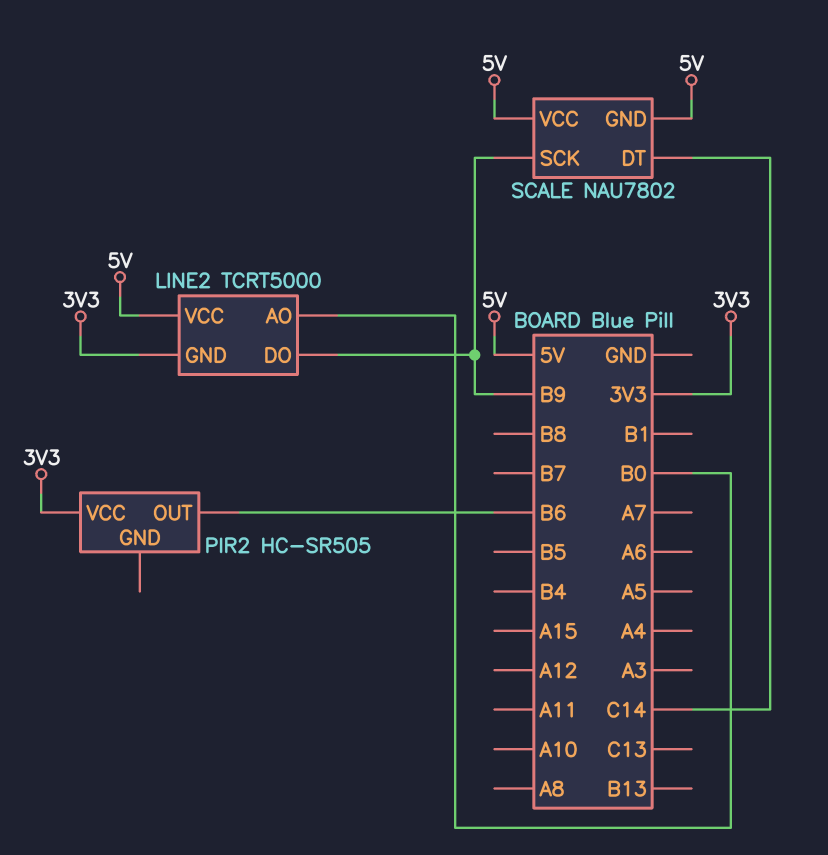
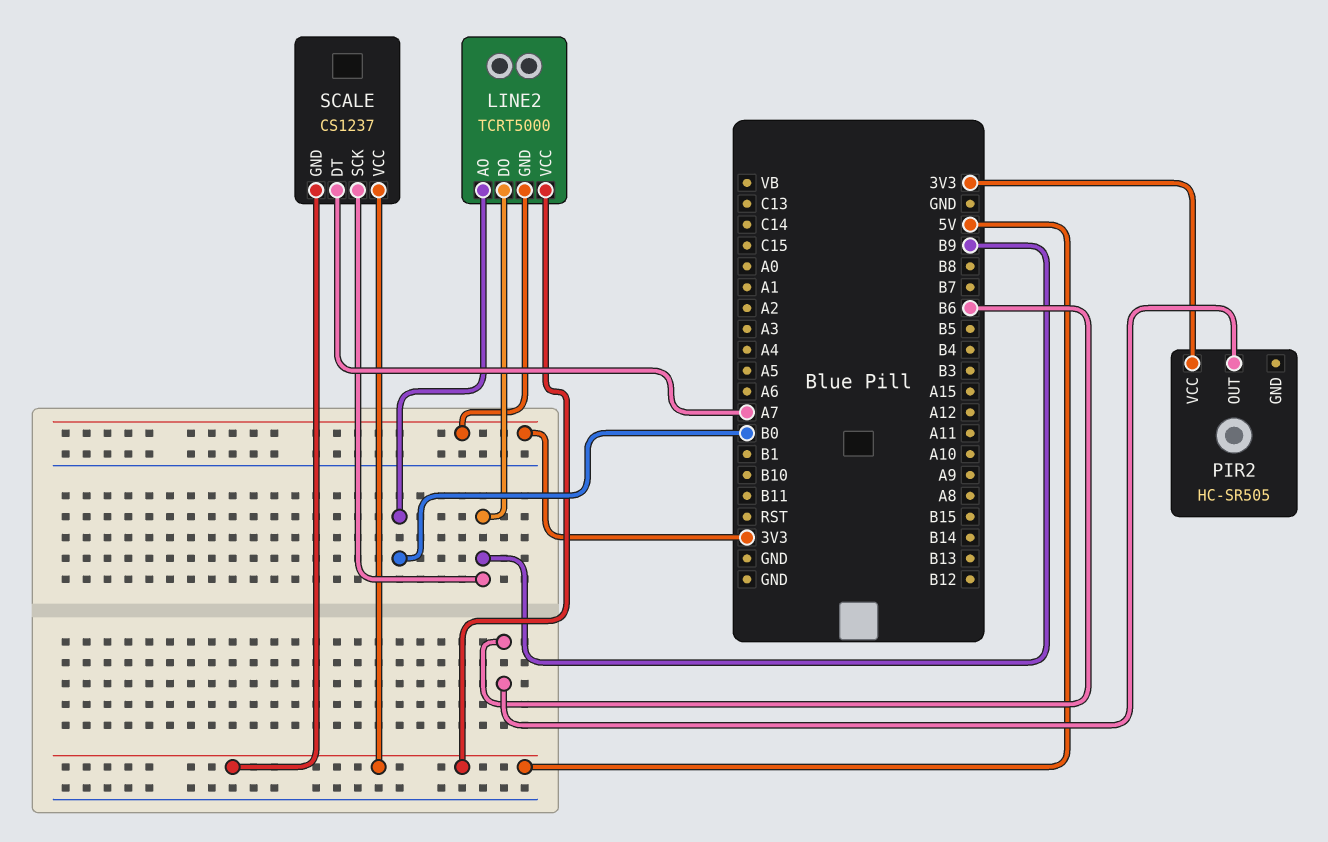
SCALE: NAU7802 -> CS1237
SCALE pin DT: C14 -> A7

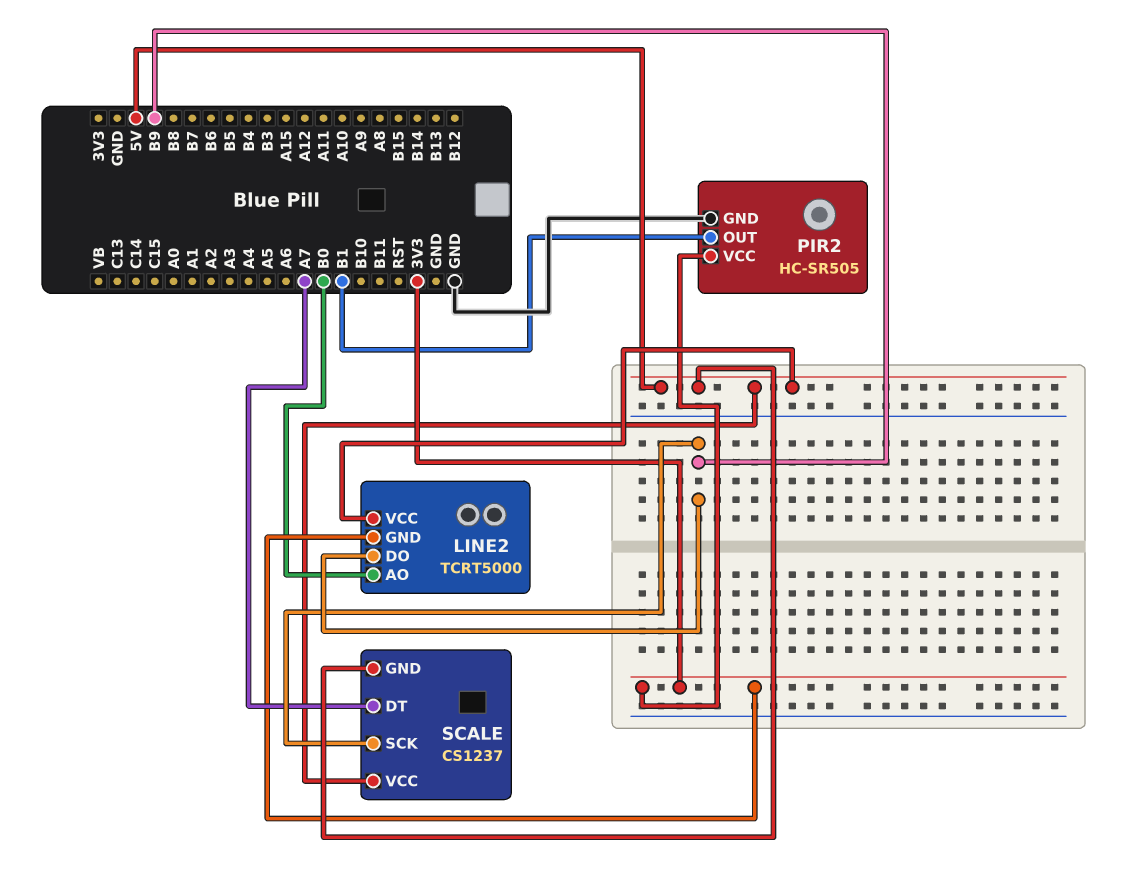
PIR2 pin GND: none -> GND
PIR2 pin OUT: B6 -> B1

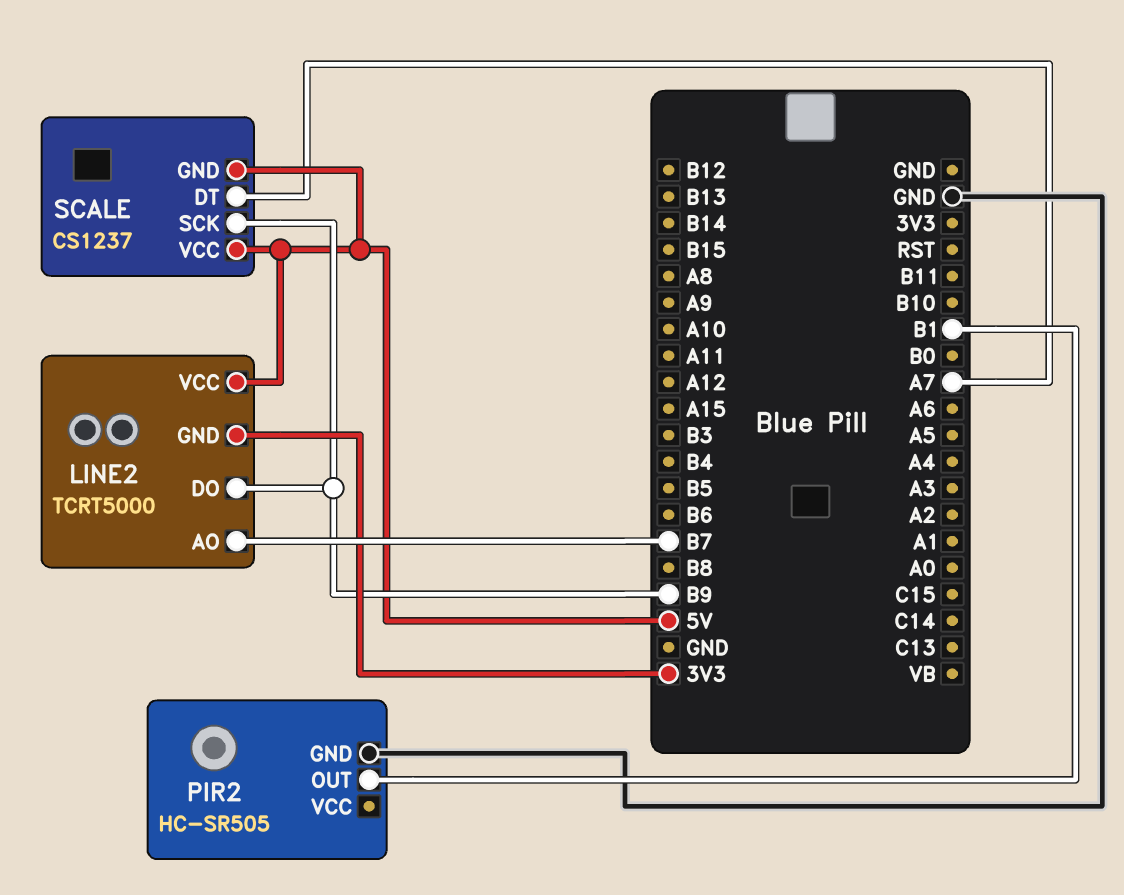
LINE2 pin AO: B0 -> B7
PIR2 pin VCC: 3V3 -> none

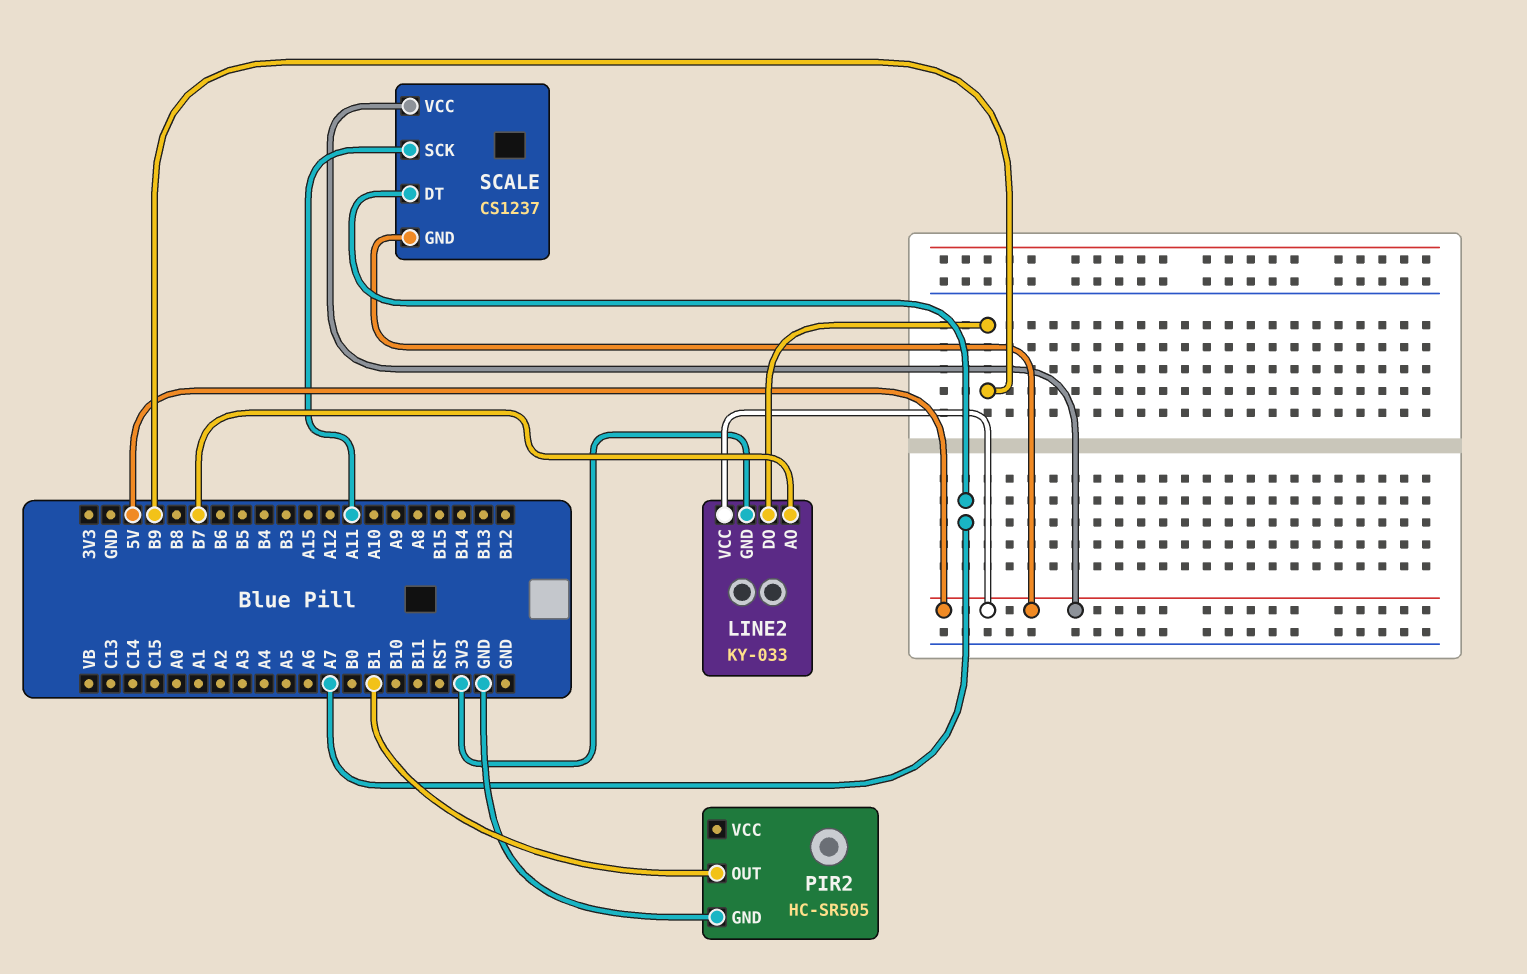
LINE2: TCRT5000 -> KY-033
SCALE pin SCK: B9 -> A11

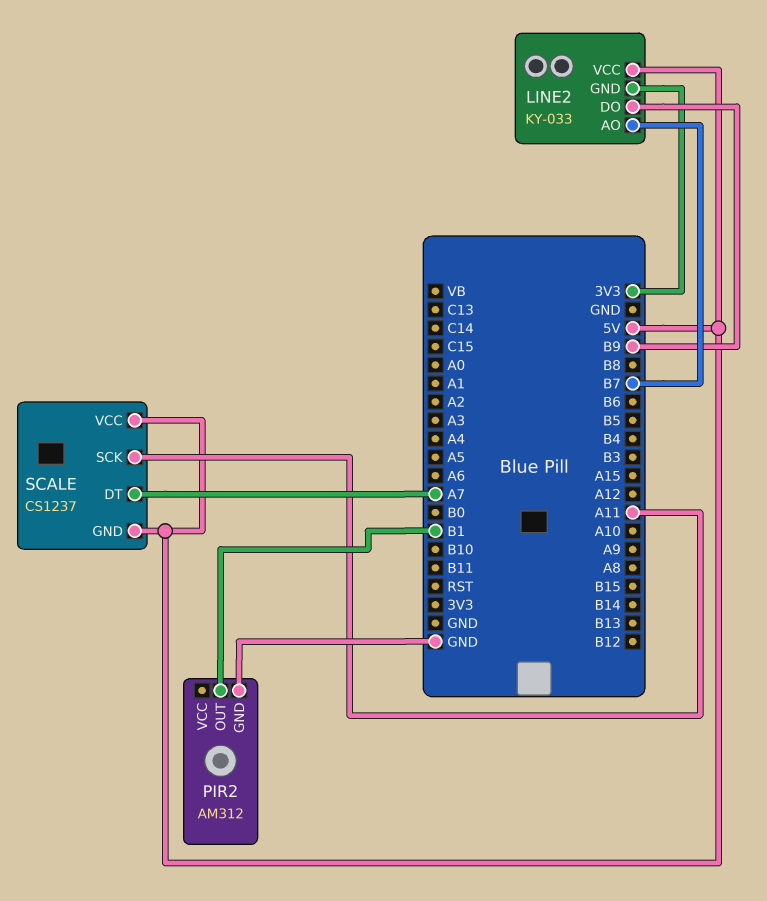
PIR2: HC-SR505 -> AM312

